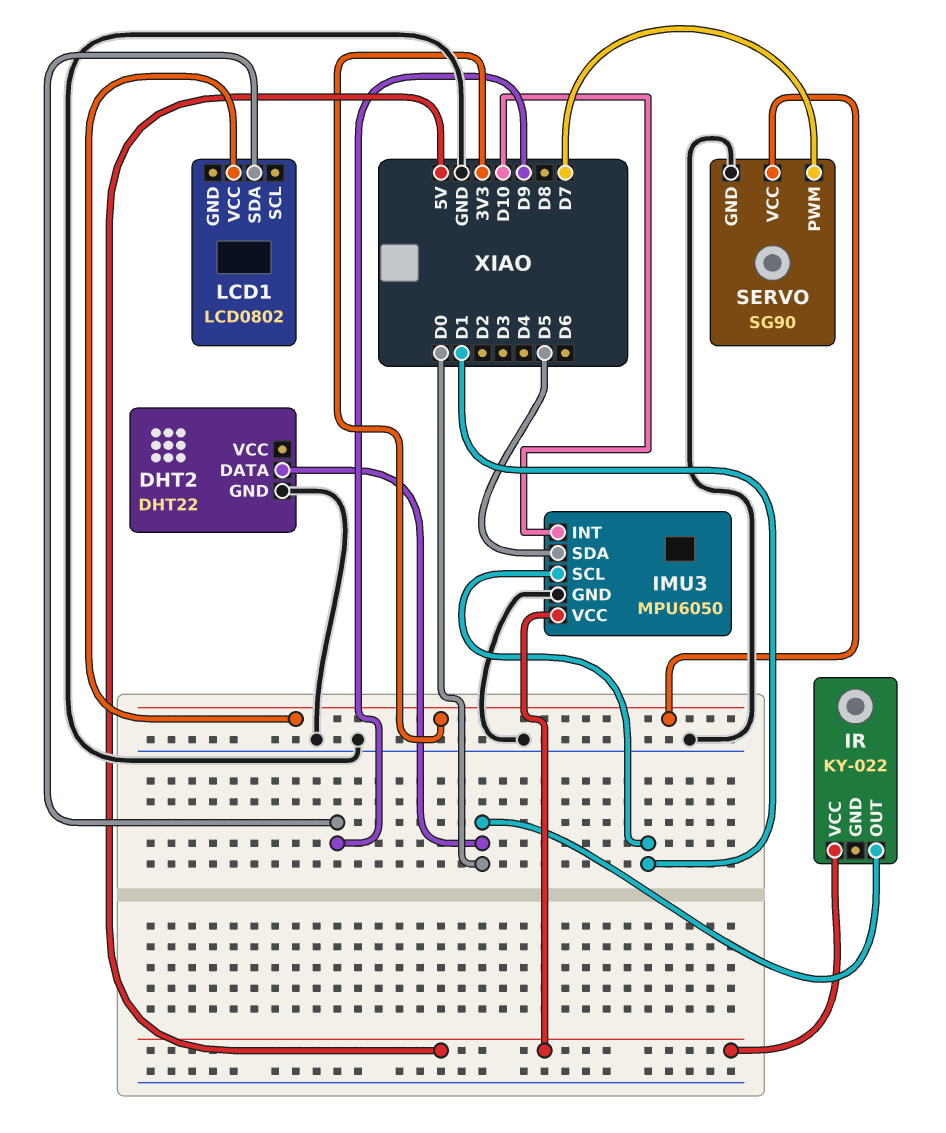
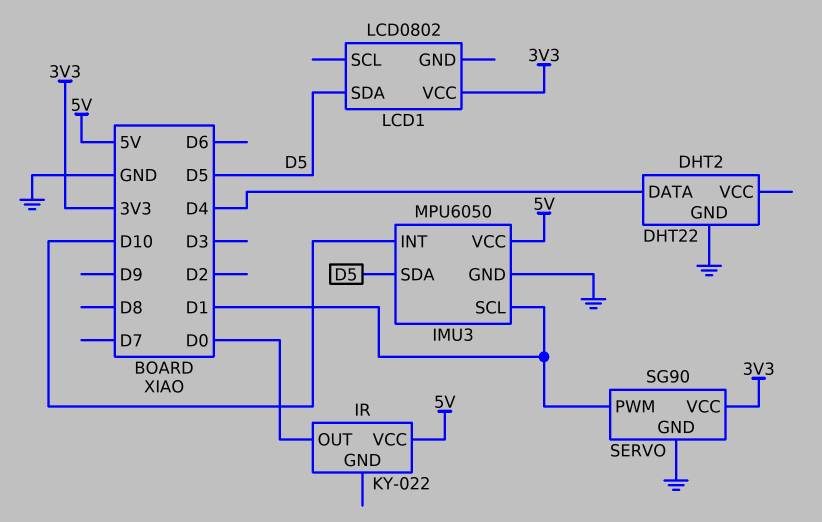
DHT2 pin DATA: D0 -> D4
LCD1 pin SDA: D9 -> D5
SERVO pin PWM: D7 -> D1

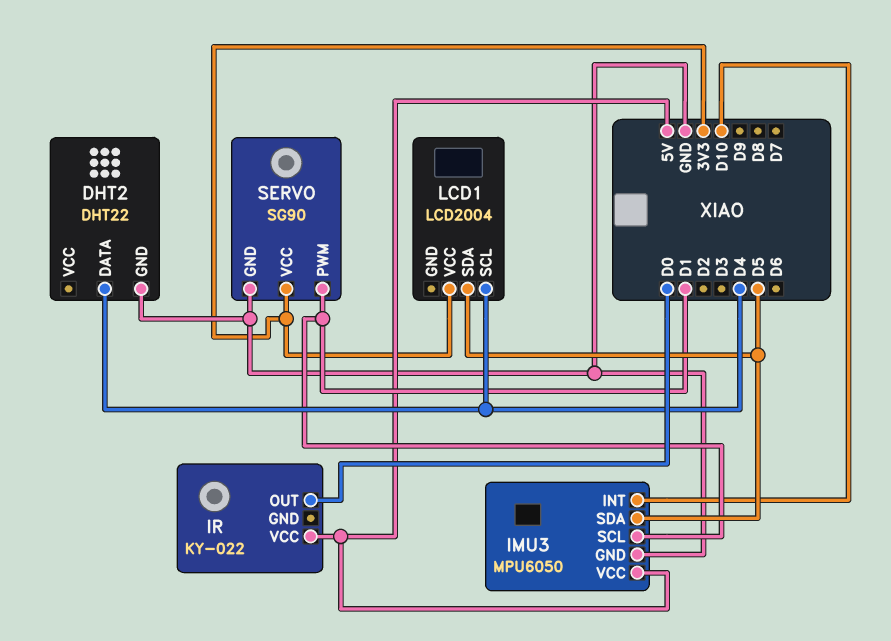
LCD1: LCD0802 -> LCD2004
LCD1 pin SCL: none -> D4

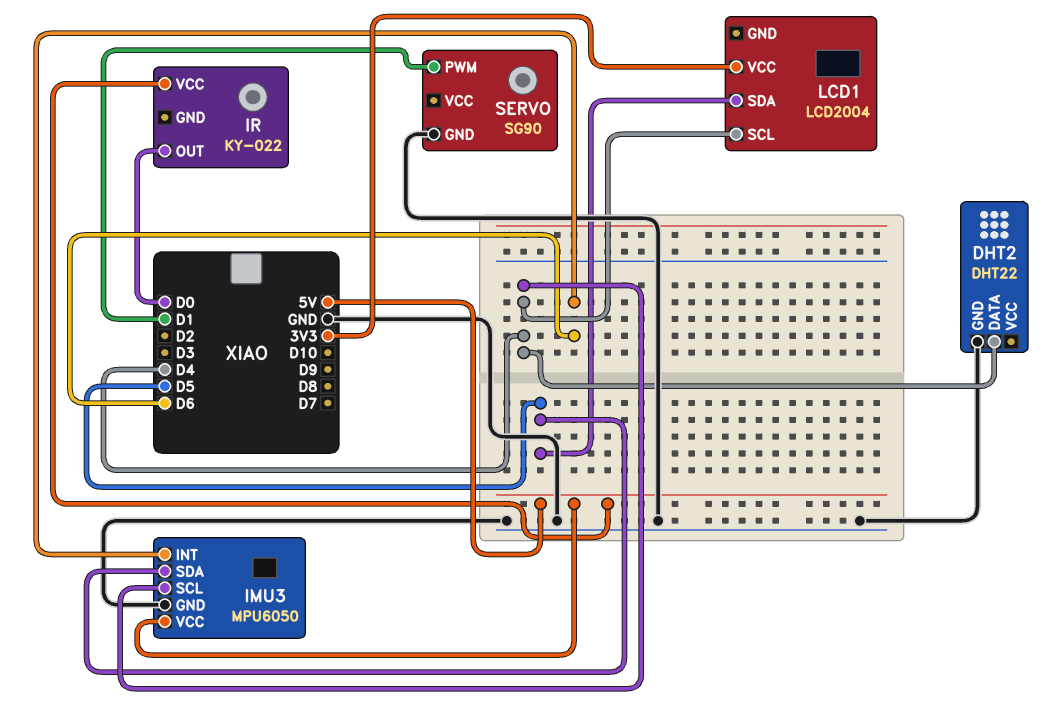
IMU3 pin INT: D10 -> D6
IMU3 pin SCL: D1 -> D4
SERVO pin VCC: 3V3 -> none

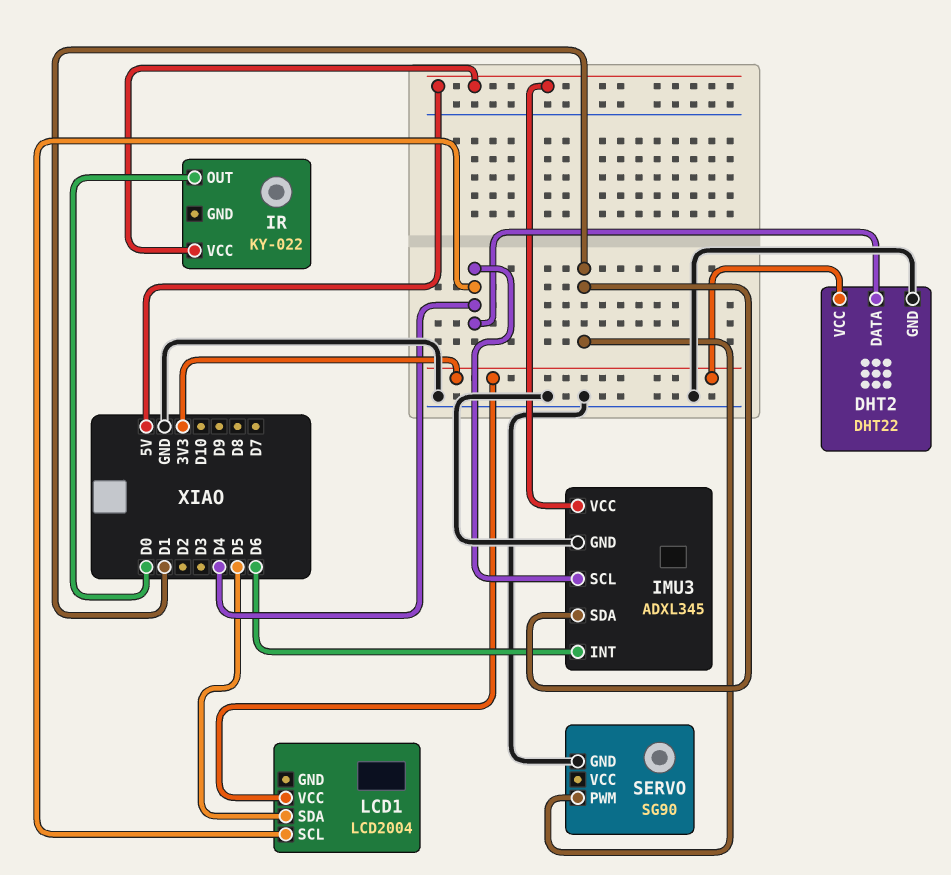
DHT2 pin VCC: none -> 3V3
IMU3: MPU6050 -> ADXL345
IMU3 pin SDA: D5 -> D1

